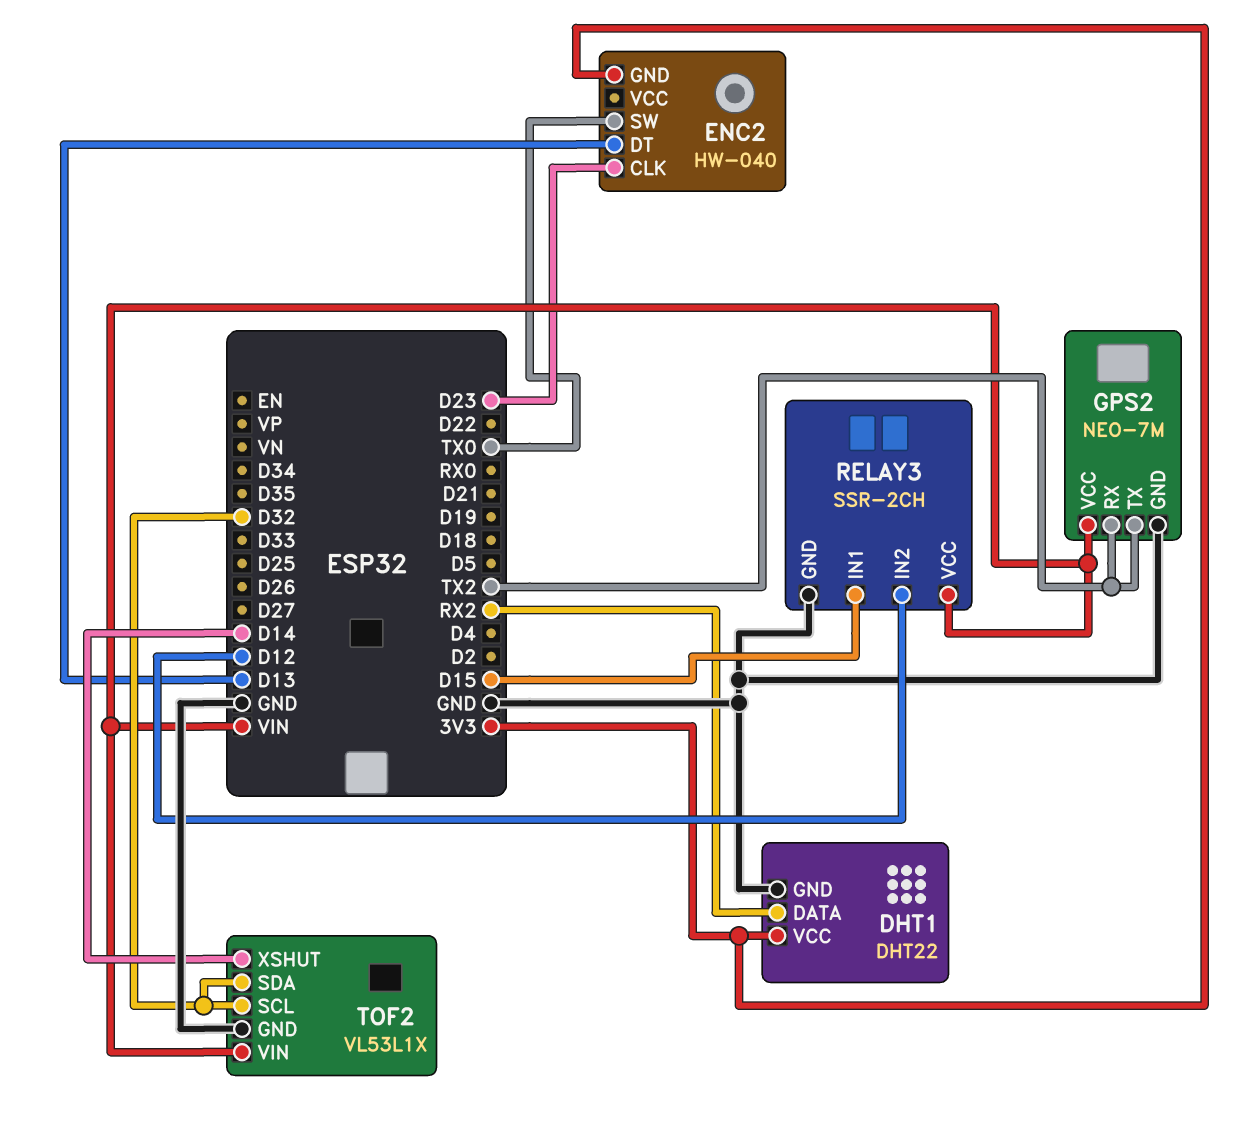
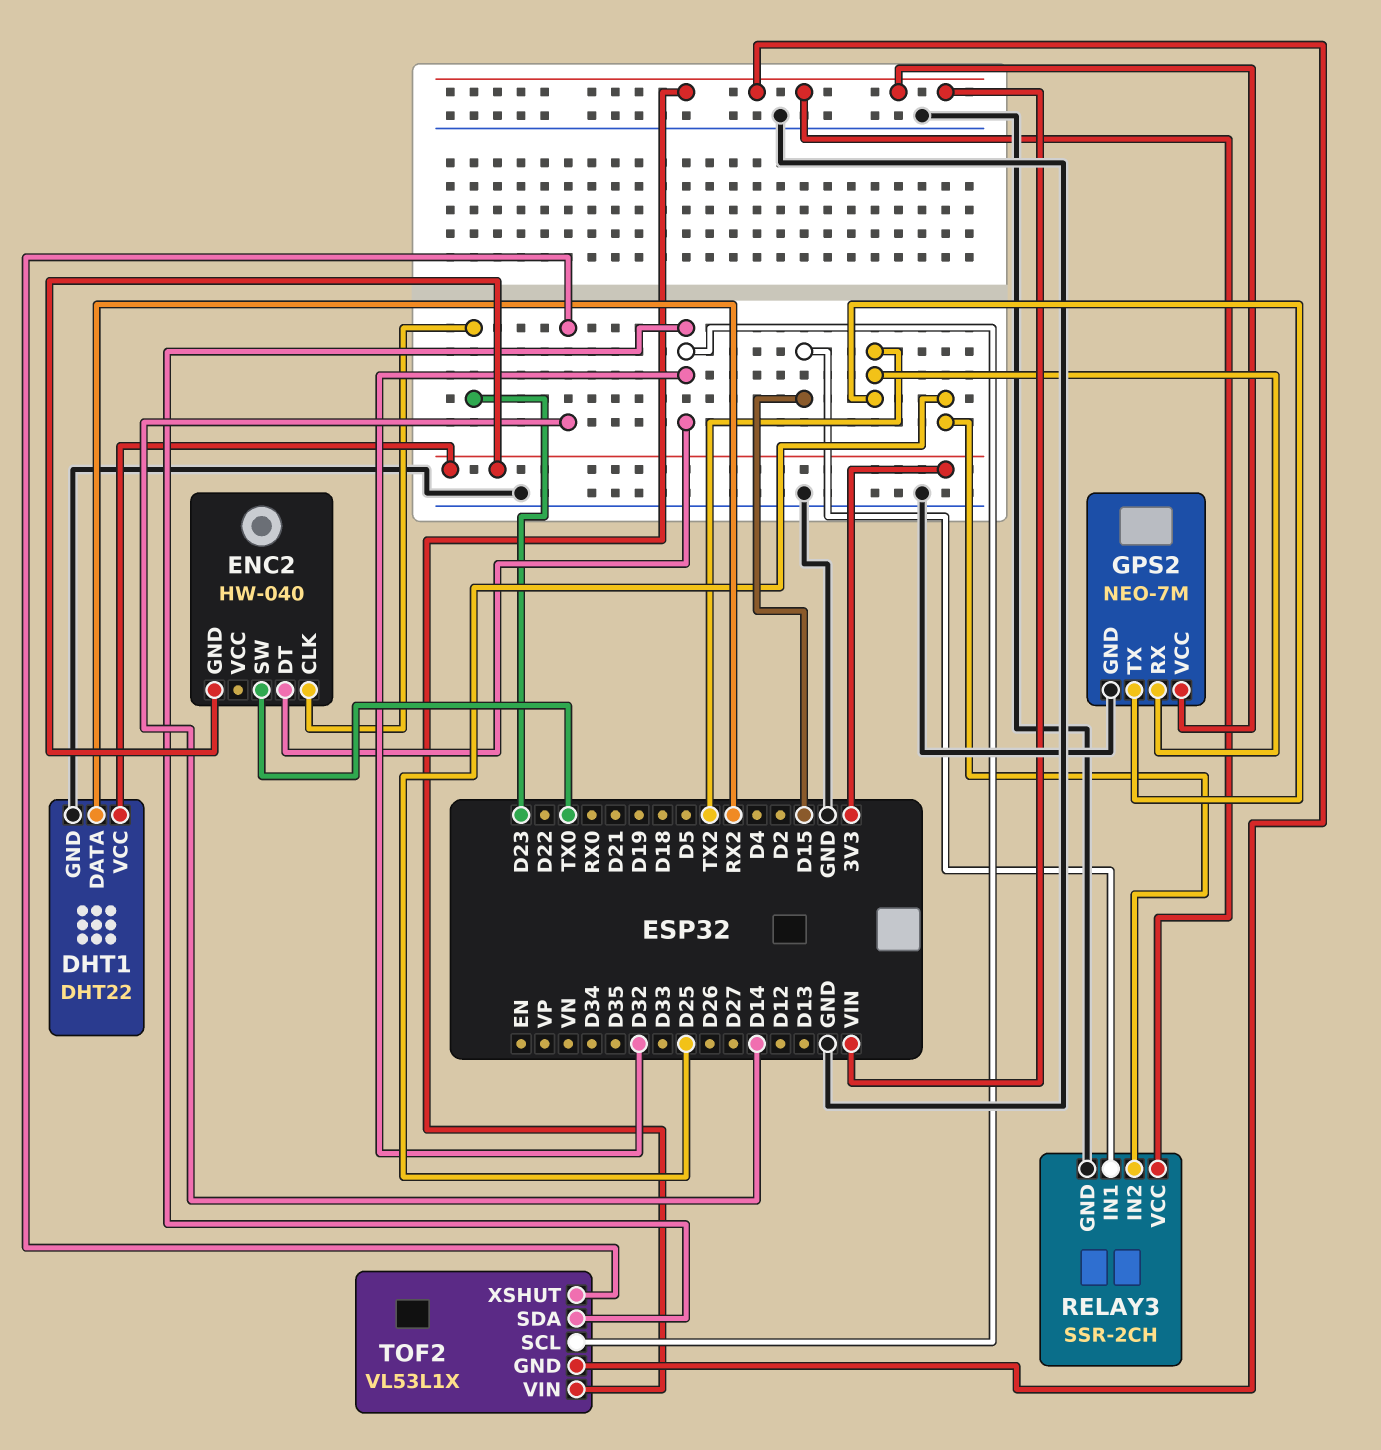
ENC2 pin DT: D13 -> D32
RELAY3 pin IN2: D12 -> D25
TOF2 pin GND: GND -> VIN

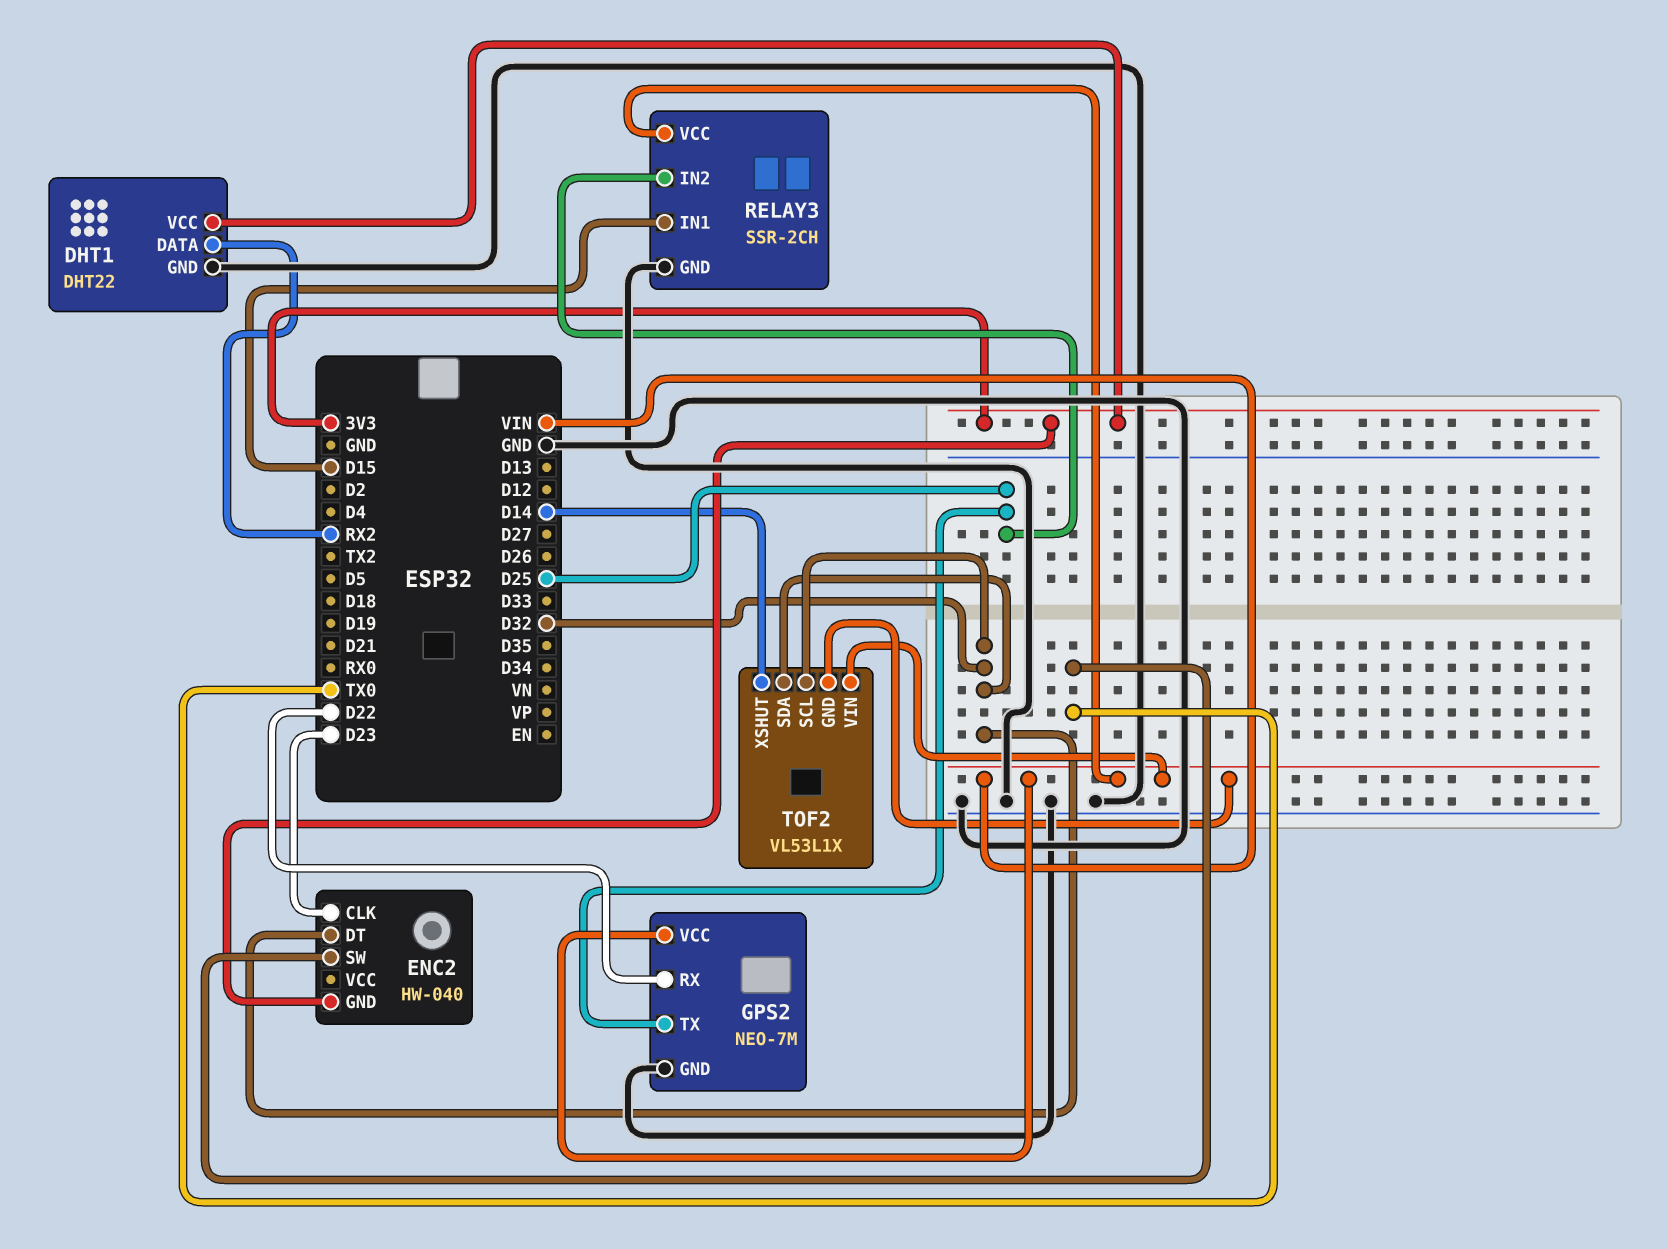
GPS2 pin RX: TX2 -> D22
GPS2 pin TX: TX2 -> D25

